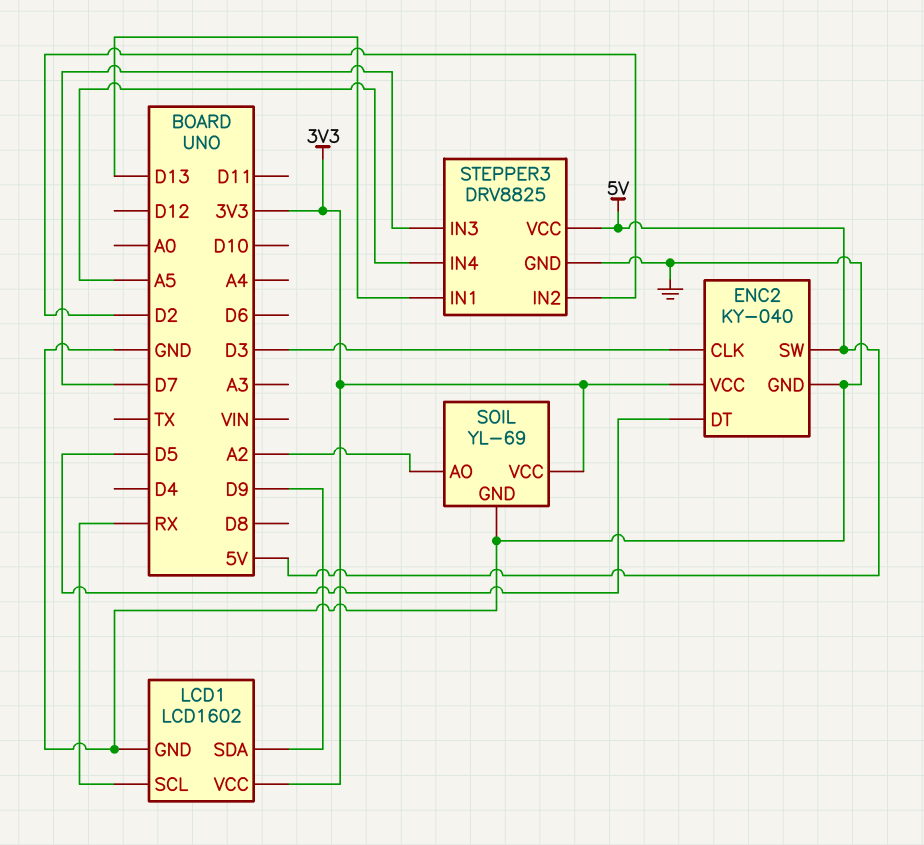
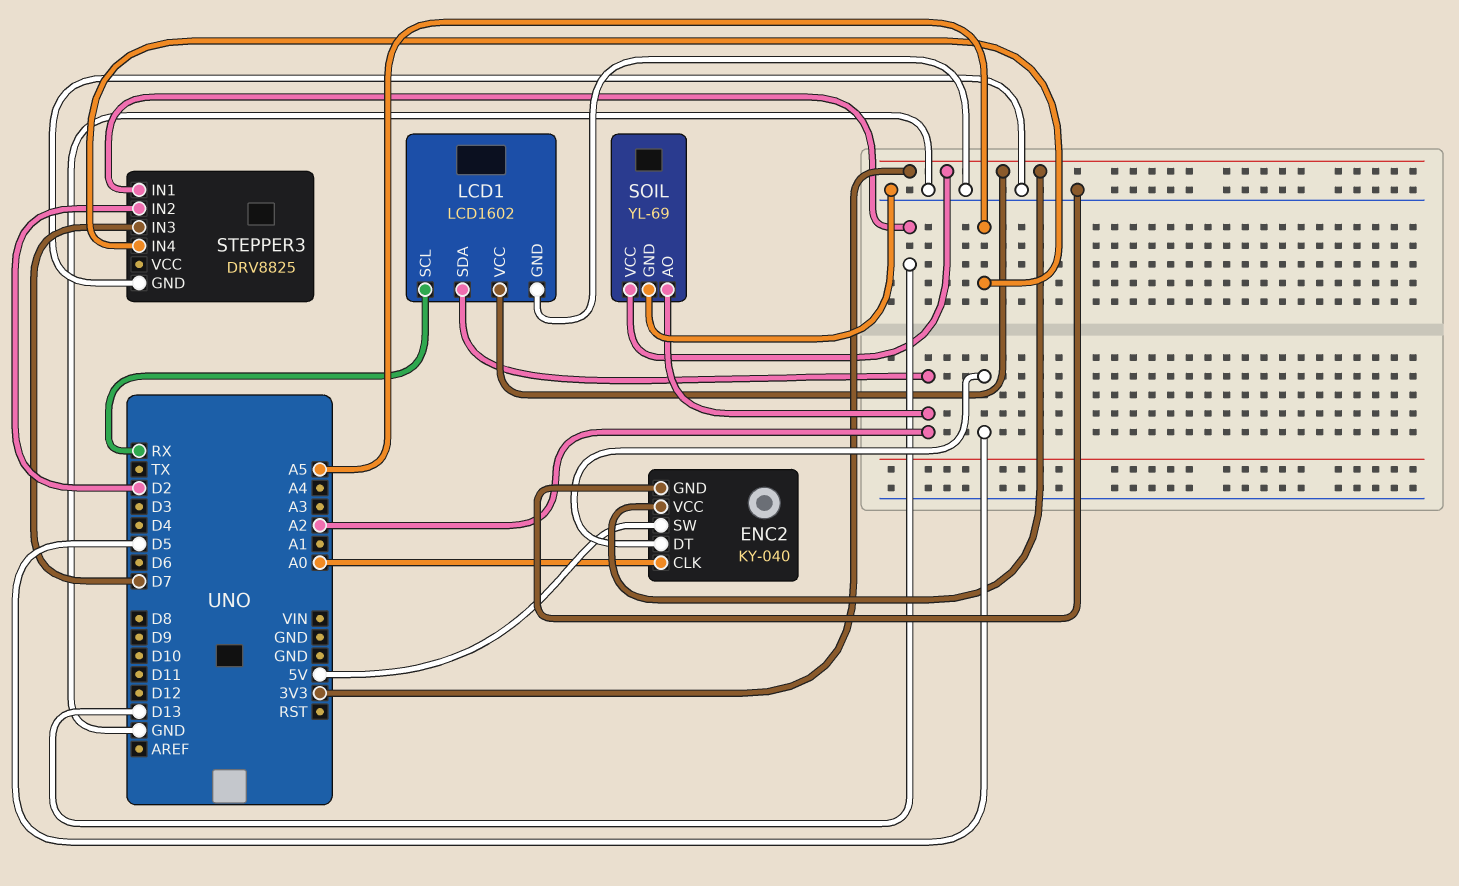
ENC2 pin CLK: D3 -> A0
LCD1 pin SDA: D9 -> A2
STEPPER3 pin VCC: 5V -> none

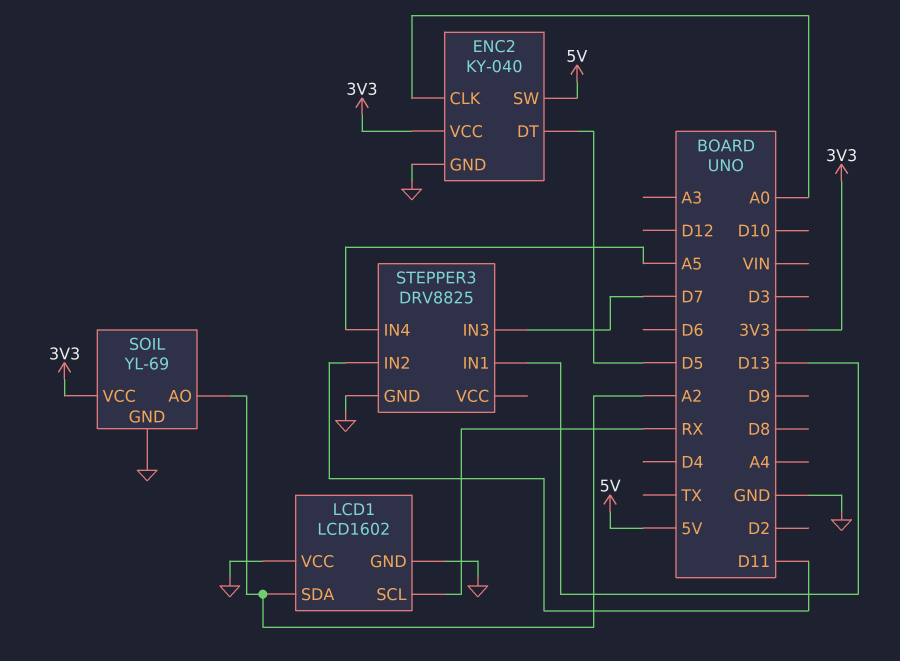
LCD1 pin VCC: 3V3 -> GND
STEPPER3 pin IN2: D2 -> D11

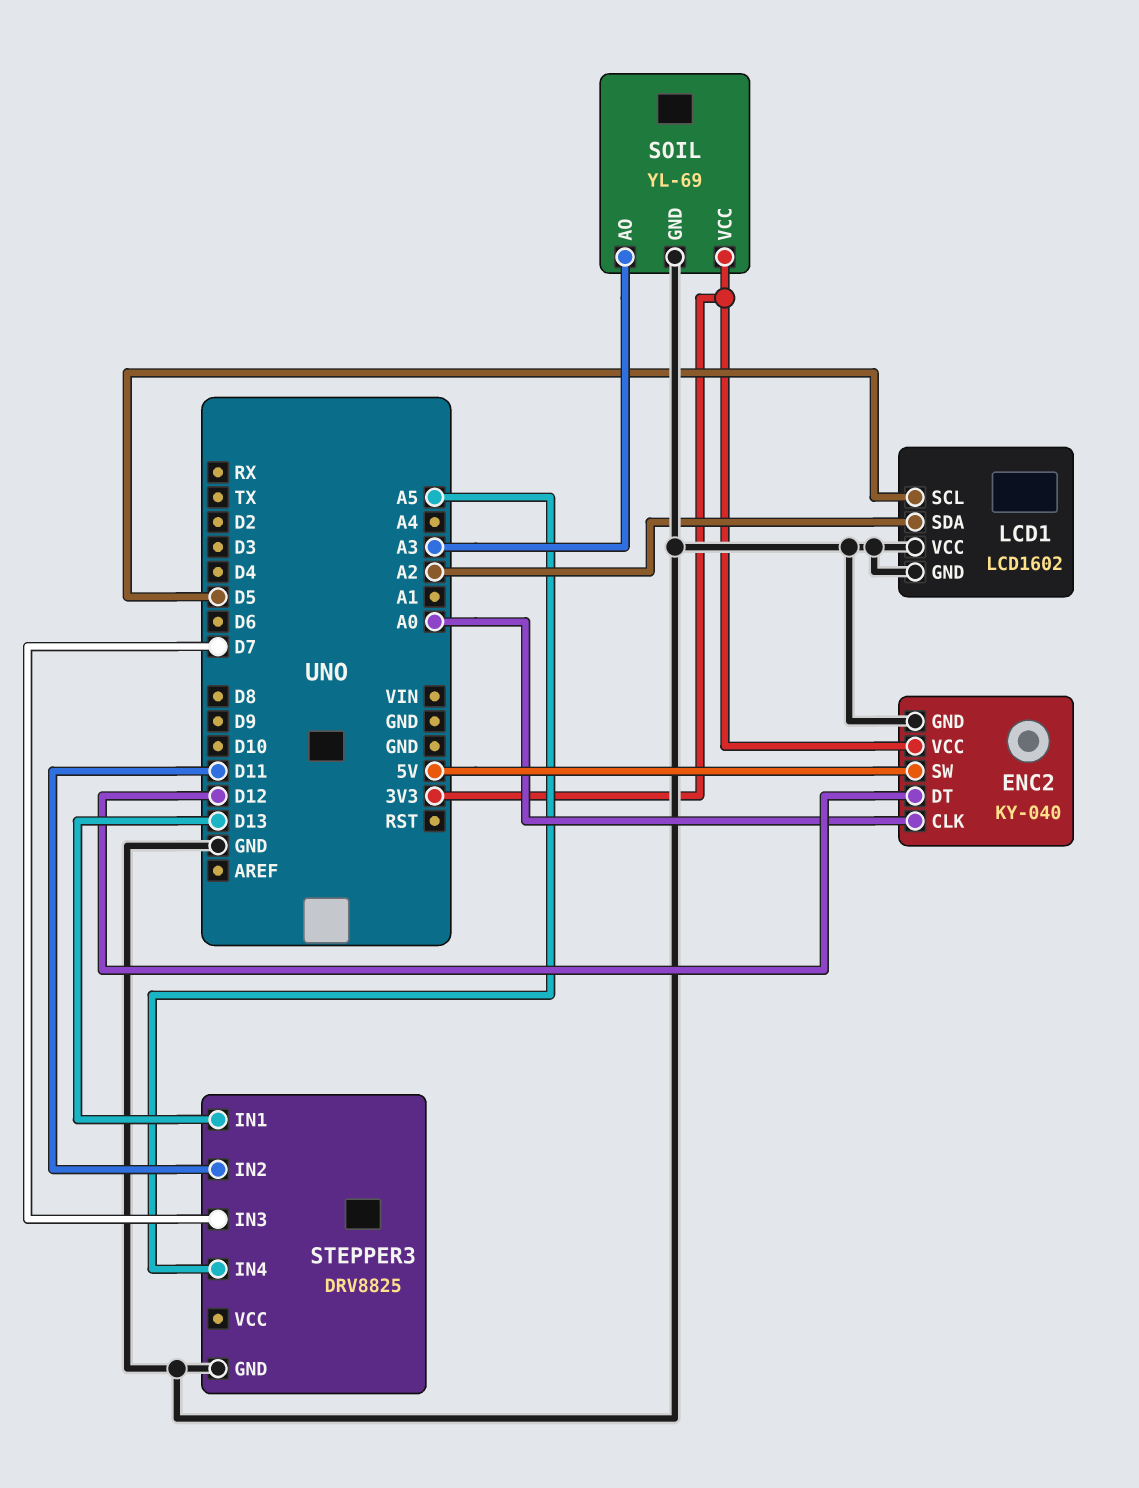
ENC2 pin DT: D5 -> D12
LCD1 pin SCL: RX -> D5
SOIL pin AO: A2 -> A3

